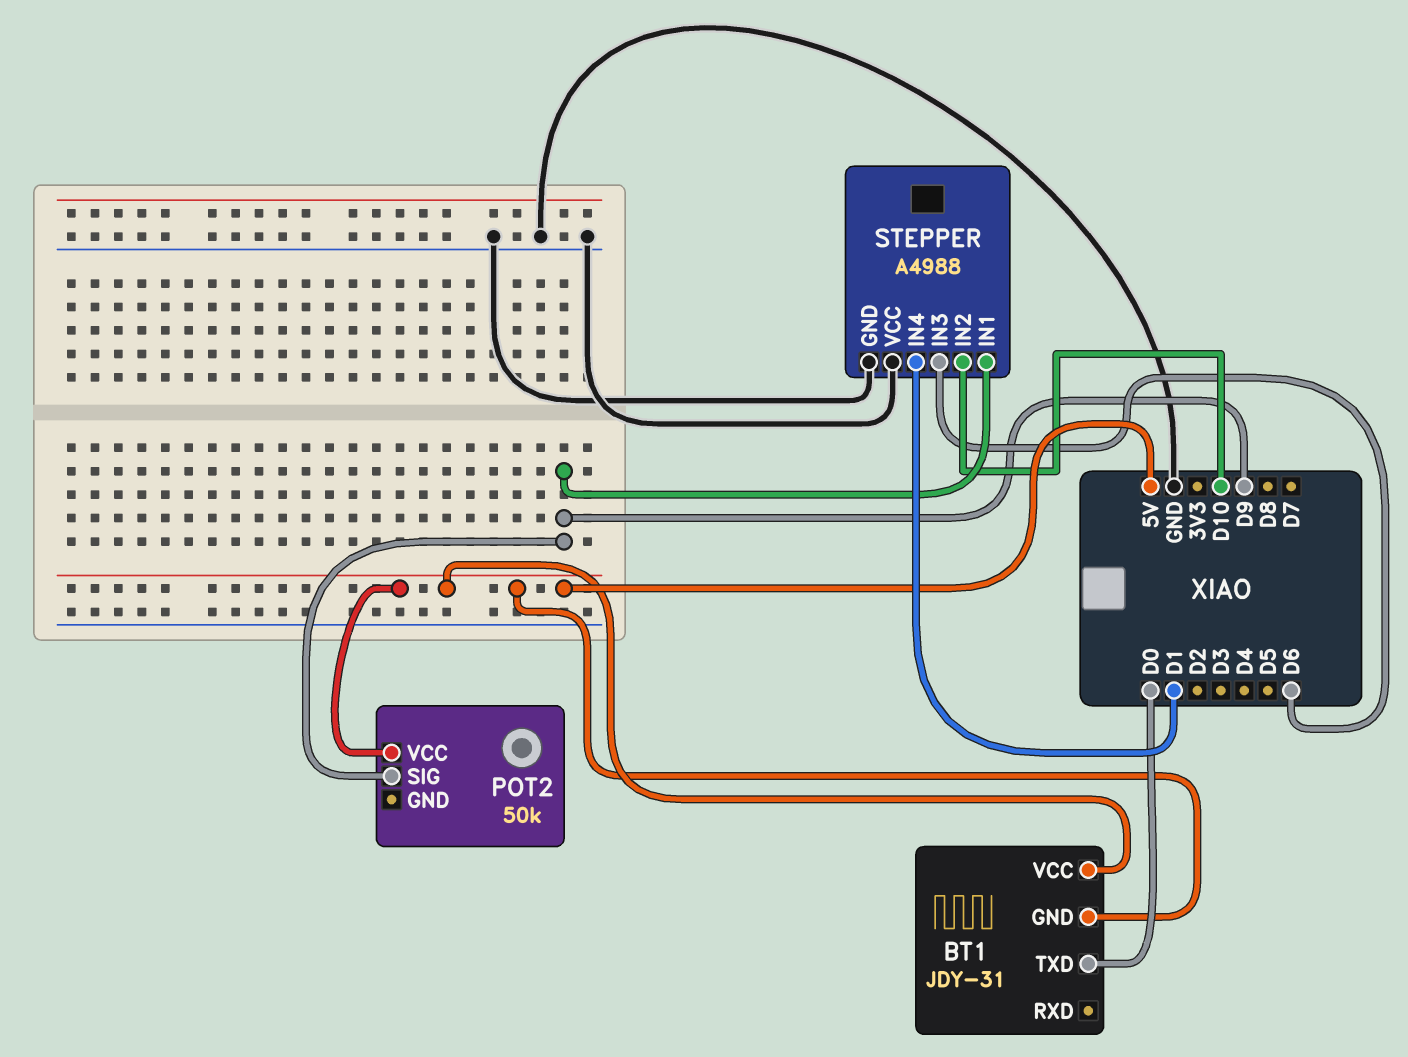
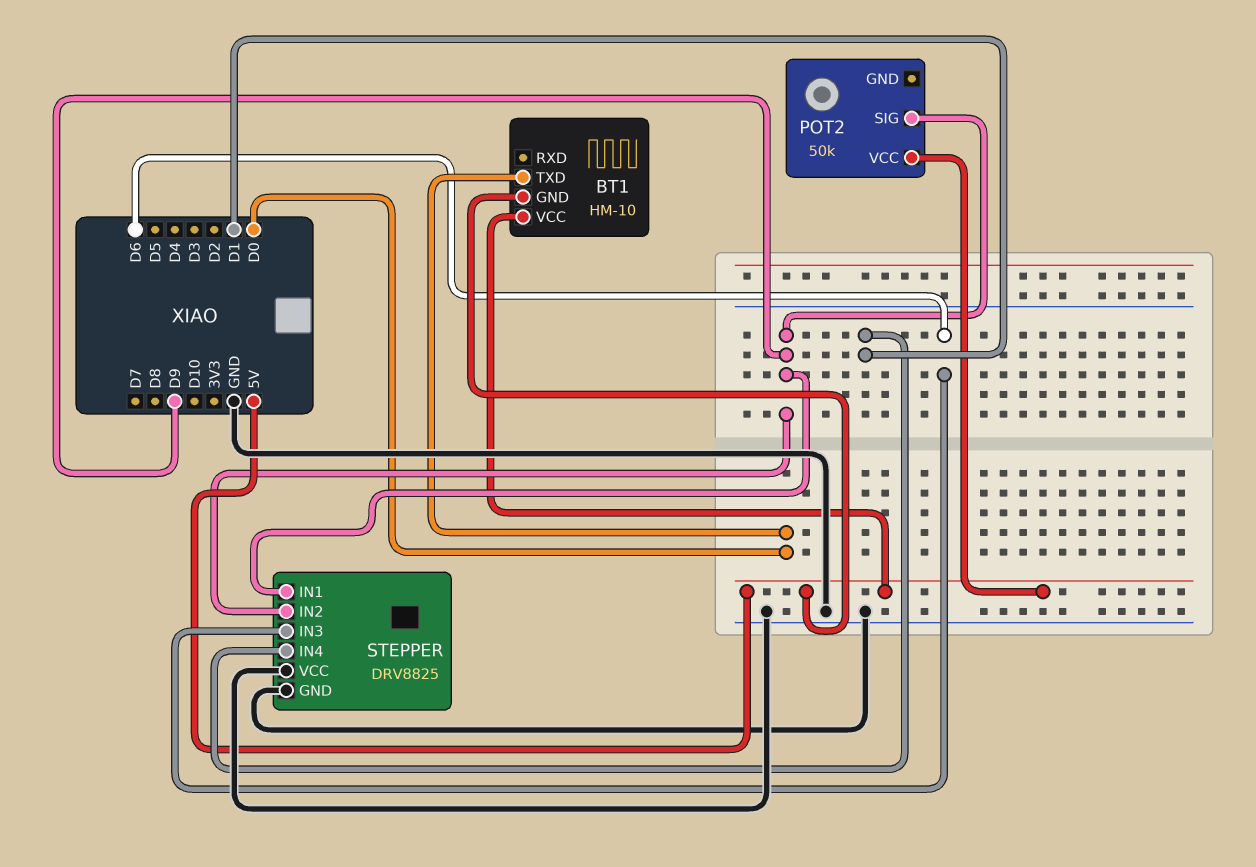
BT1: JDY-31 -> HM-10
STEPPER: A4988 -> DRV8825
STEPPER pin IN2: D10 -> D9

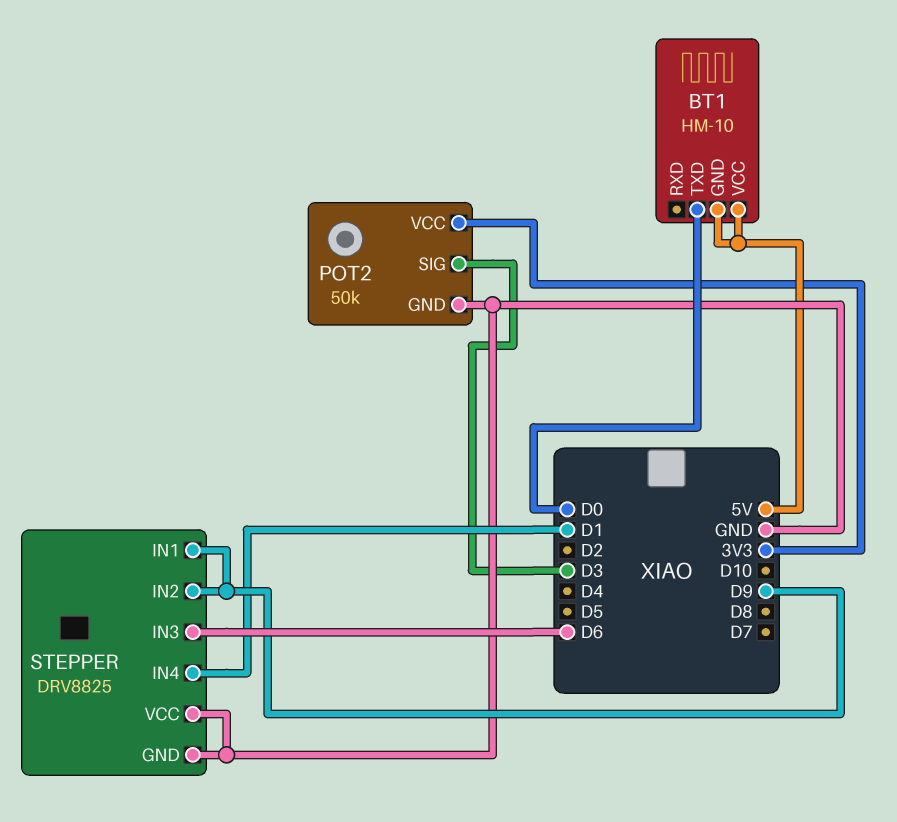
POT2 pin GND: none -> GND
POT2 pin SIG: D9 -> D3
POT2 pin VCC: 5V -> 3V3

